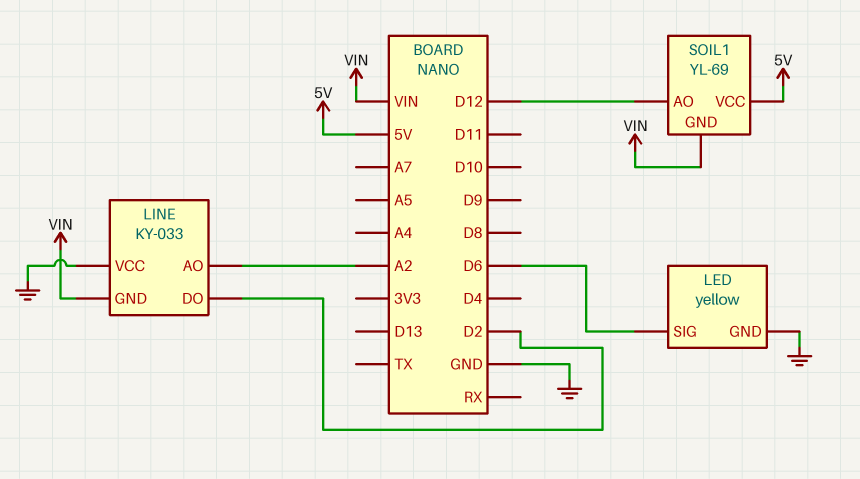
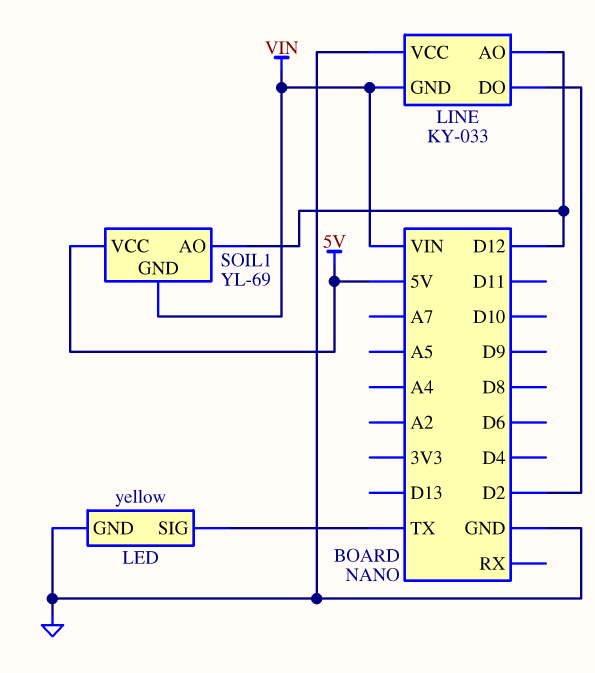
LED pin SIG: D6 -> TX
LINE pin AO: A2 -> D12

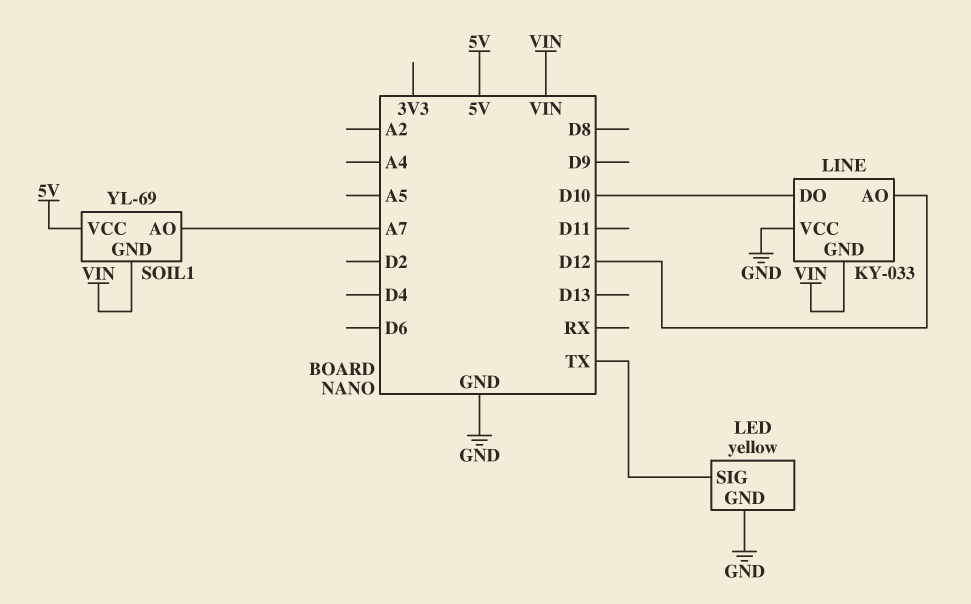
LINE pin DO: D2 -> D10
SOIL1 pin AO: D12 -> A7

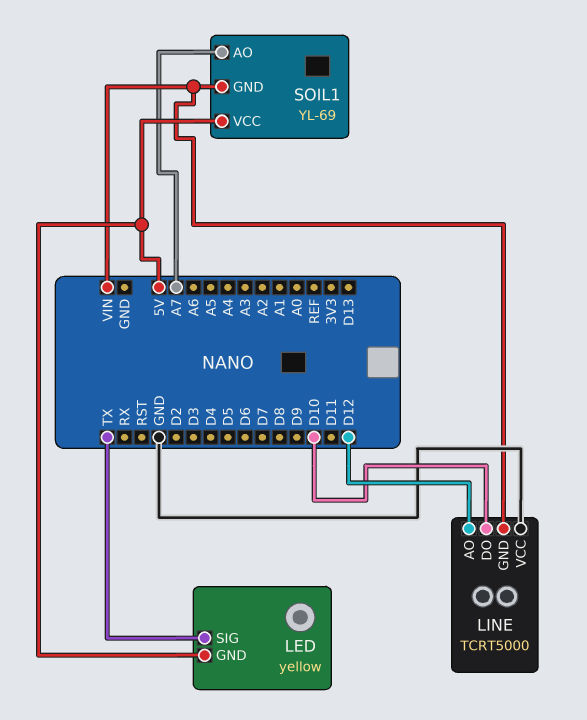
LED pin GND: GND -> 5V
LINE: KY-033 -> TCRT5000

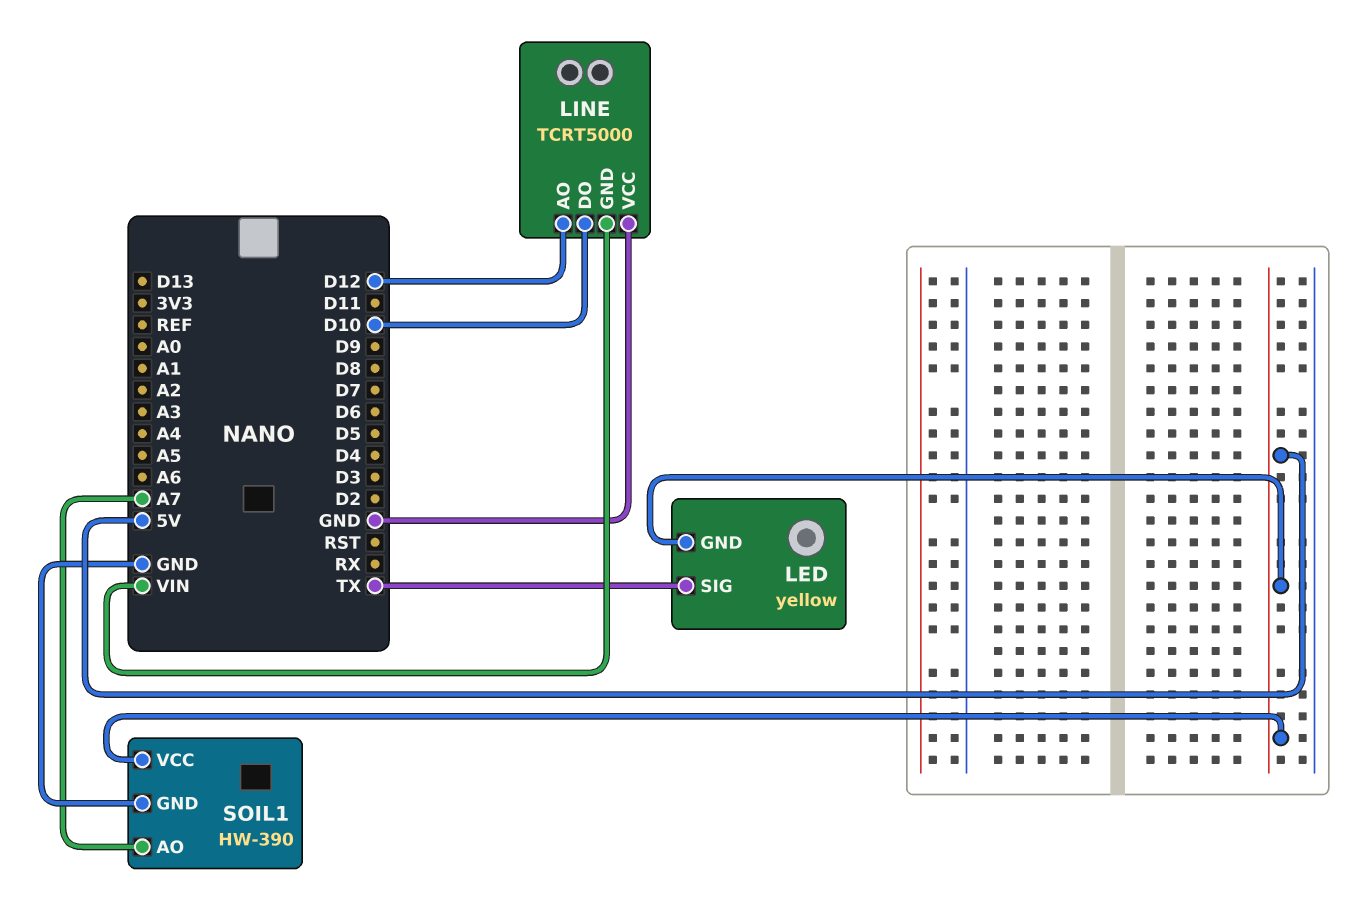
SOIL1: YL-69 -> HW-390
SOIL1 pin GND: VIN -> GND

